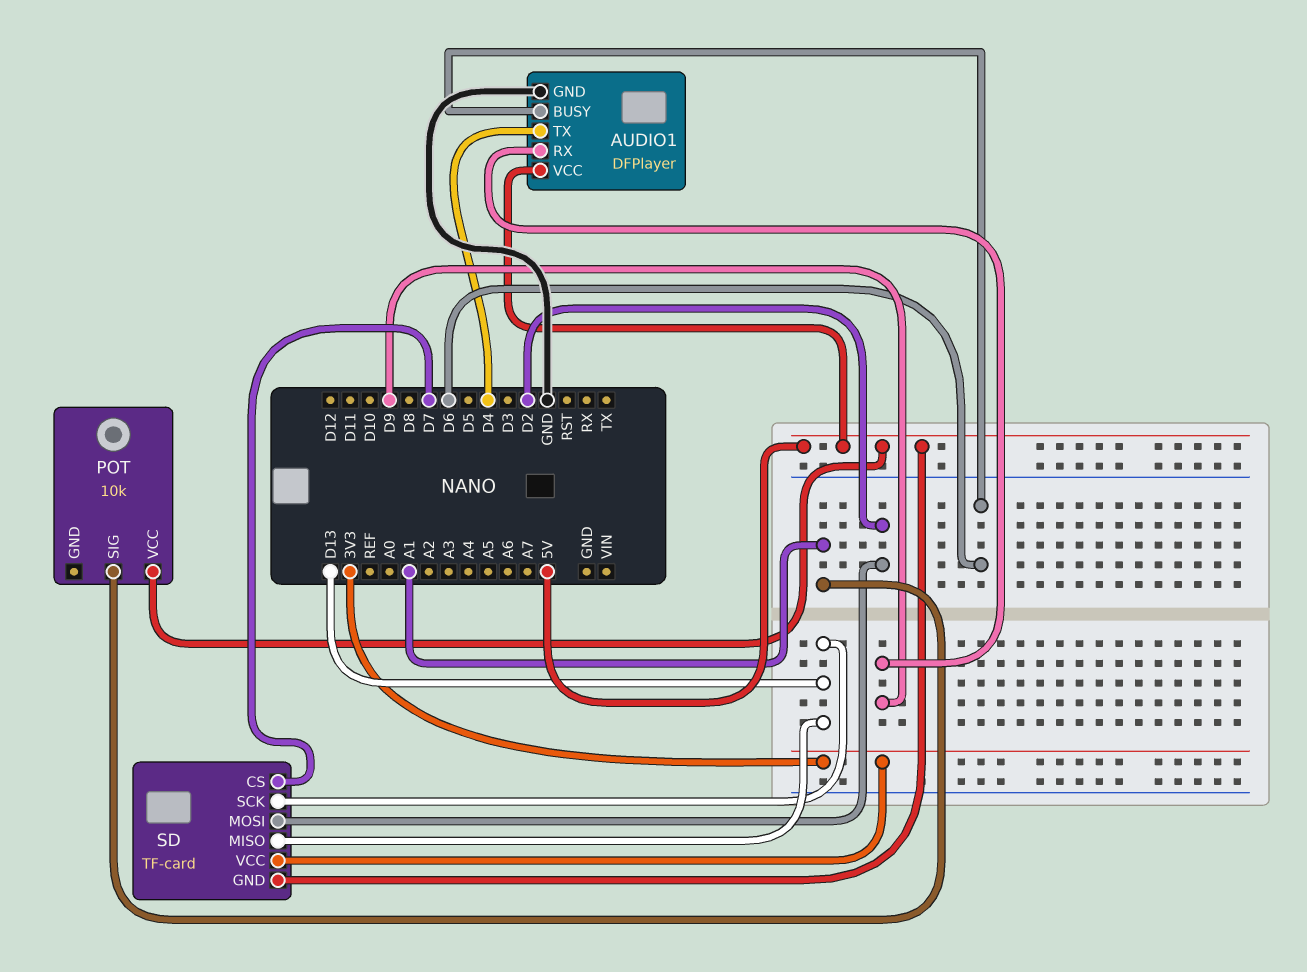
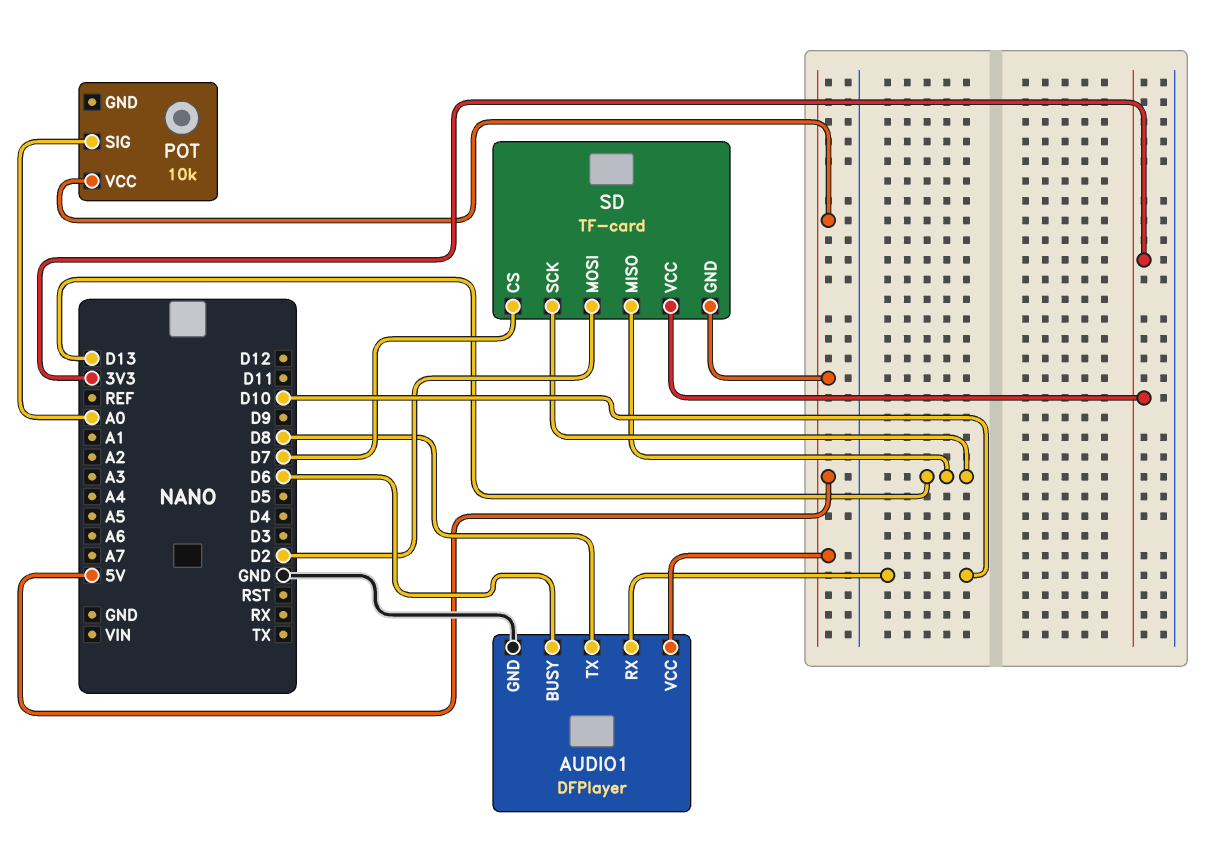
AUDIO1 pin RX: D9 -> D10
AUDIO1 pin TX: D4 -> D8
POT pin SIG: A1 -> A0

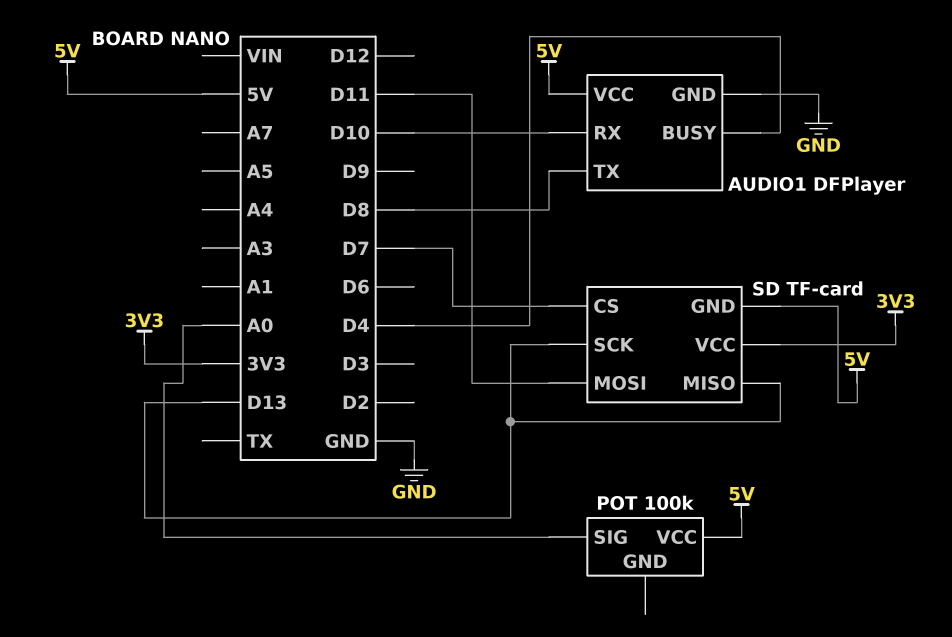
AUDIO1 pin BUSY: D6 -> D4
POT: 10k -> 100k
SD pin MOSI: D2 -> D11

